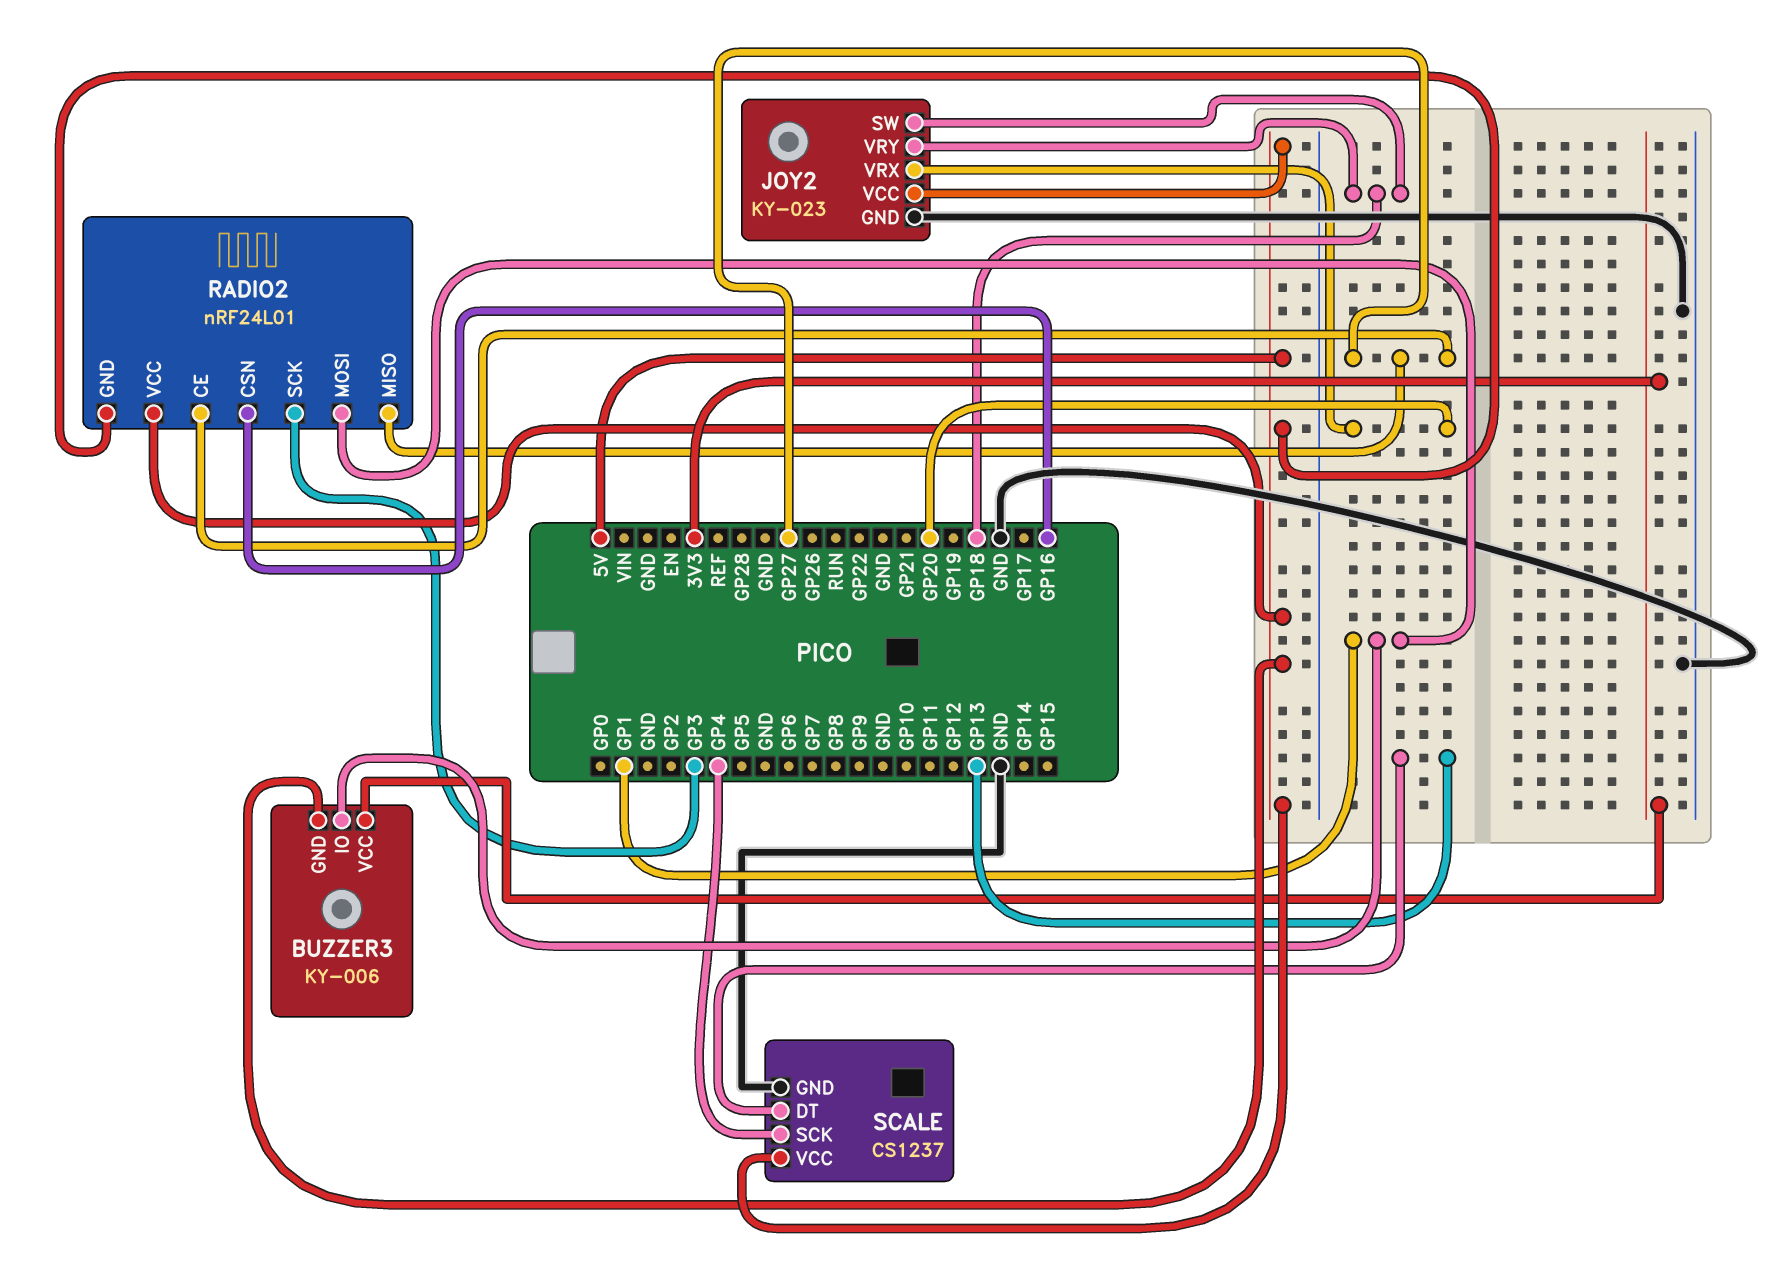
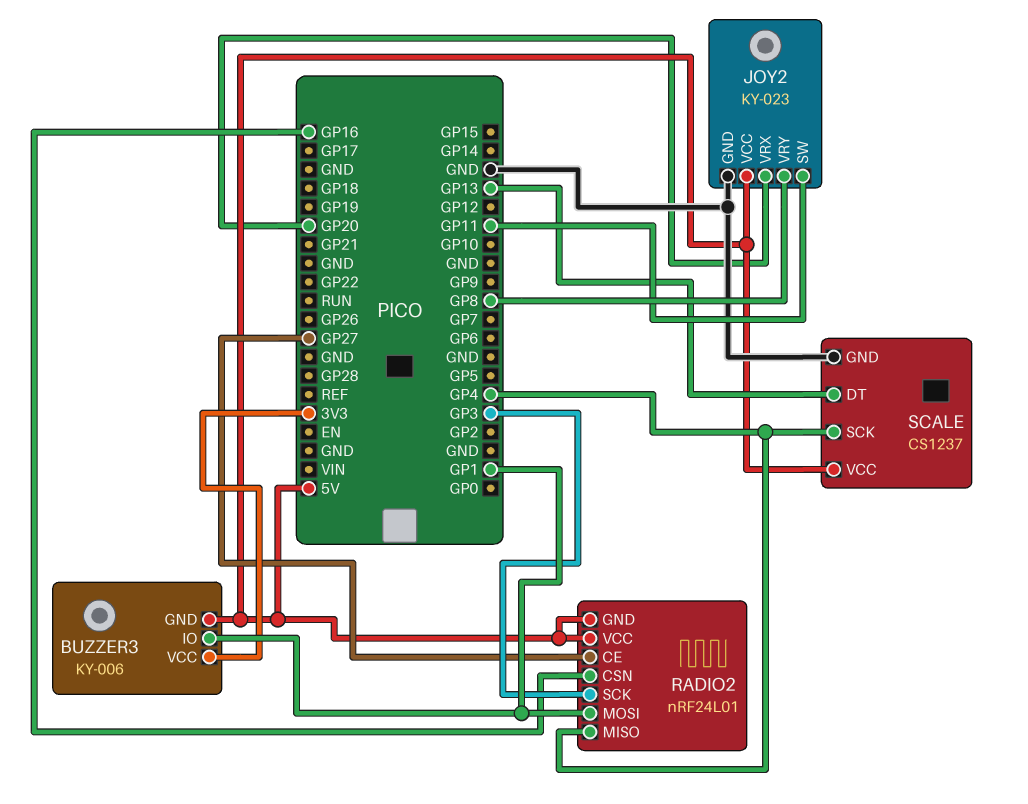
JOY2 pin SW: GP18 -> GP11
JOY2 pin VRY: GP18 -> GP8
RADIO2 pin MISO: GP27 -> GP4

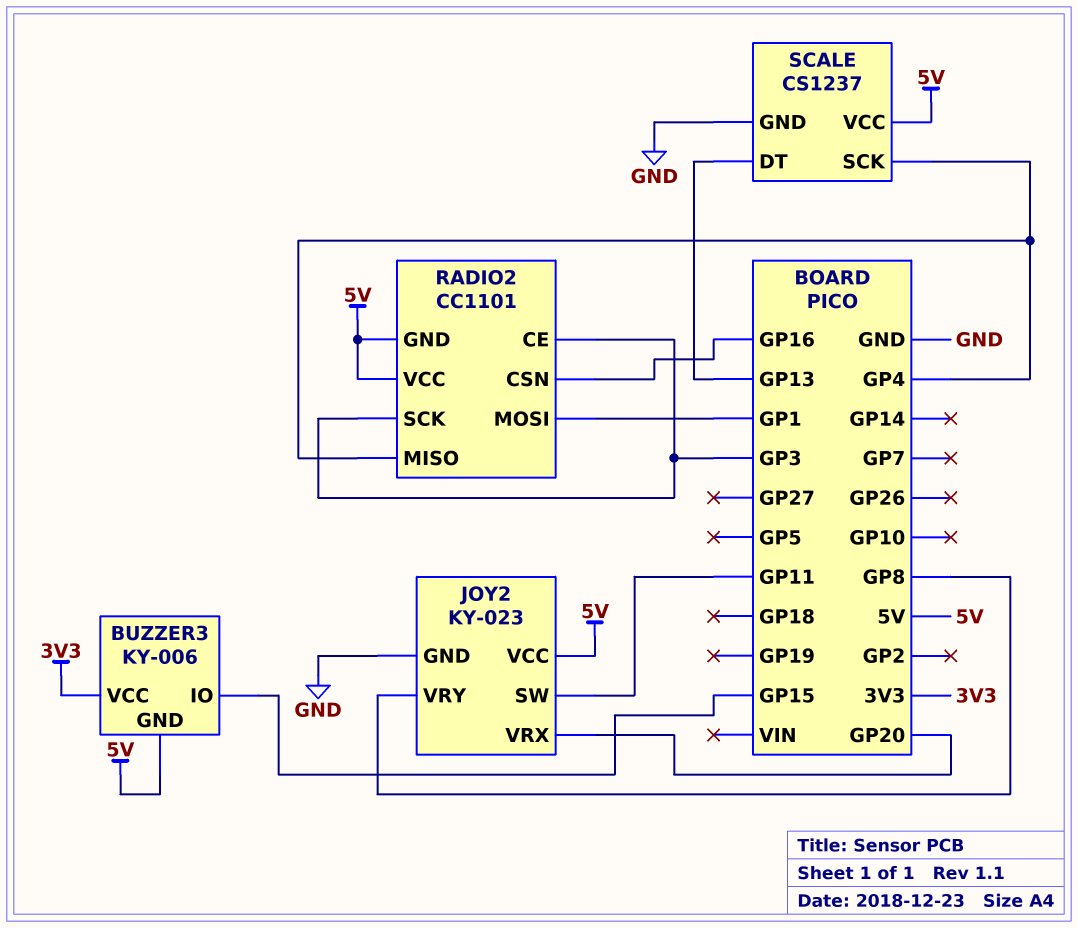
BUZZER3 pin IO: GP1 -> GP15
RADIO2: nRF24L01 -> CC1101
RADIO2 pin CE: GP27 -> GP3

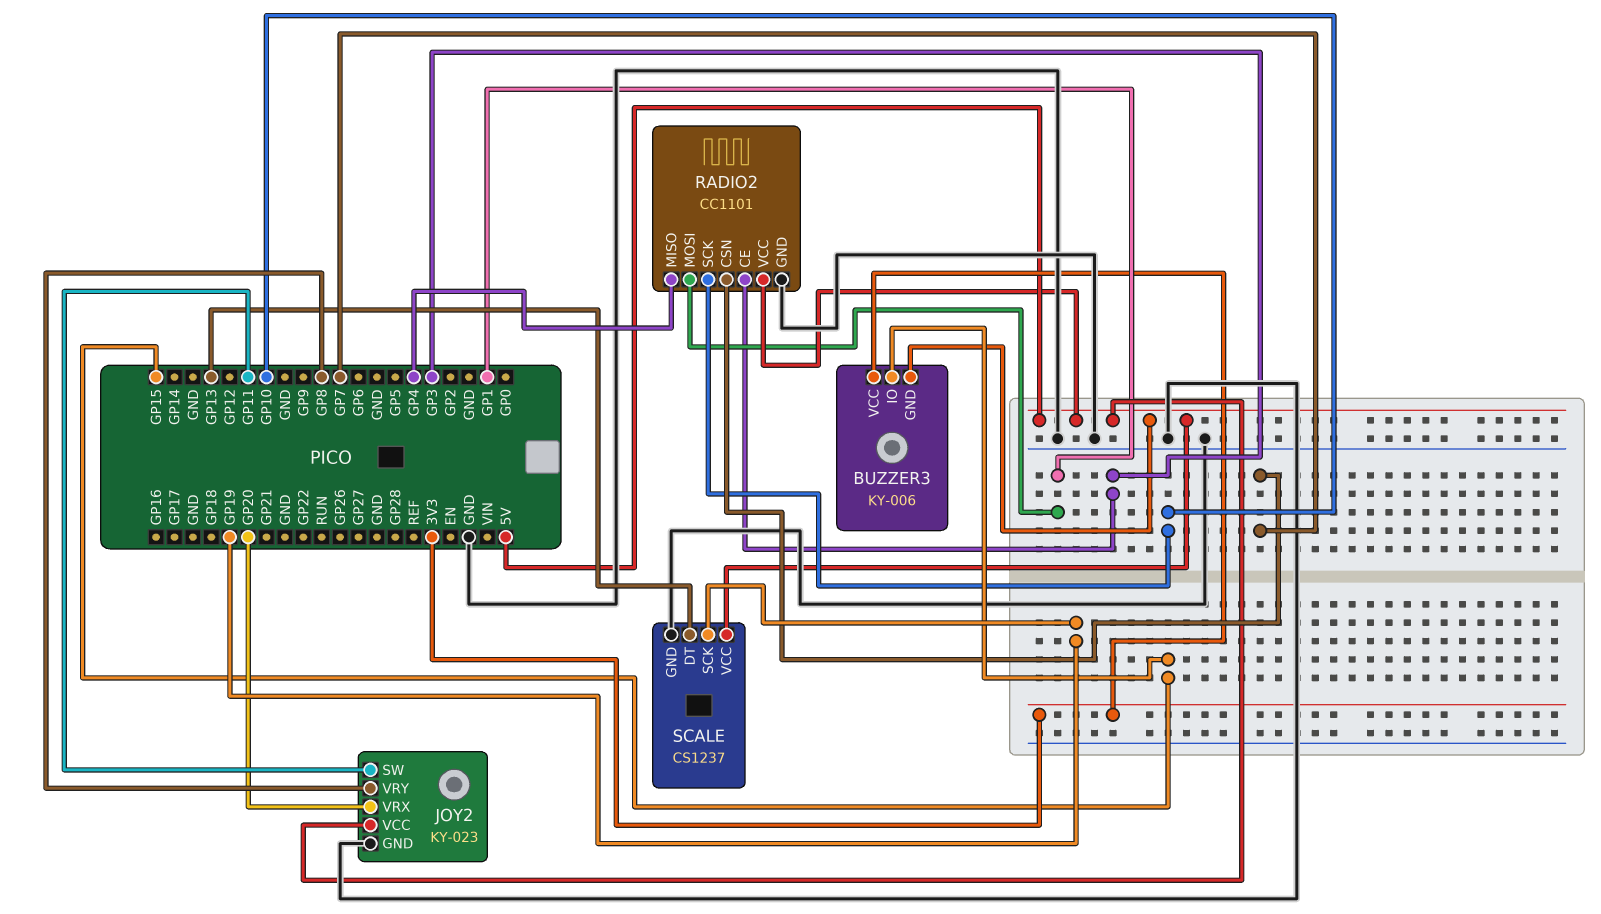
RADIO2 pin CSN: GP16 -> GP7
RADIO2 pin GND: 5V -> GND
RADIO2 pin SCK: GP3 -> GP10
SCALE pin SCK: GP4 -> GP19

